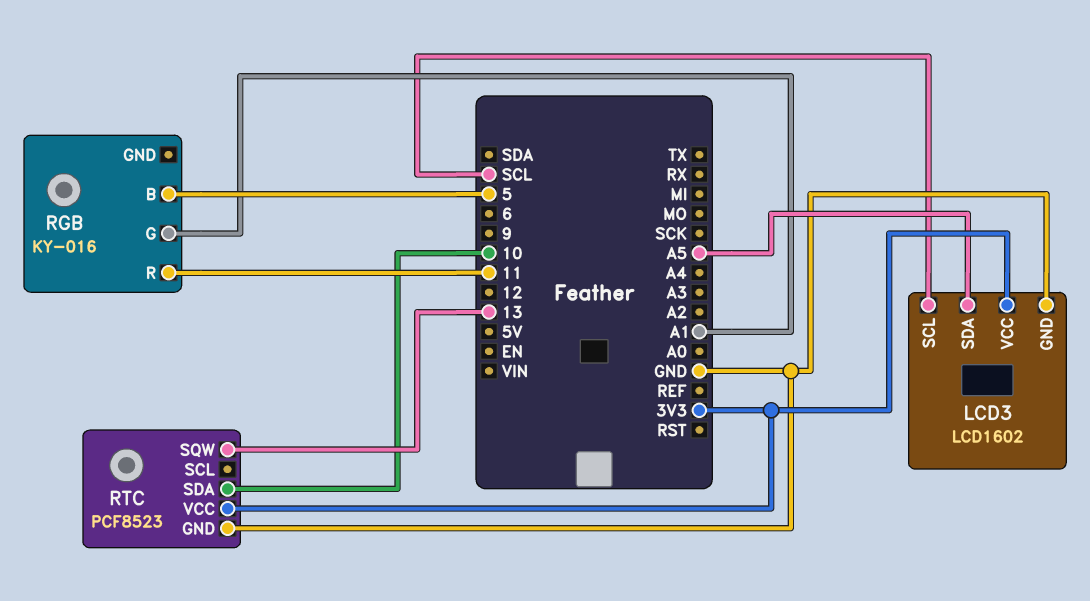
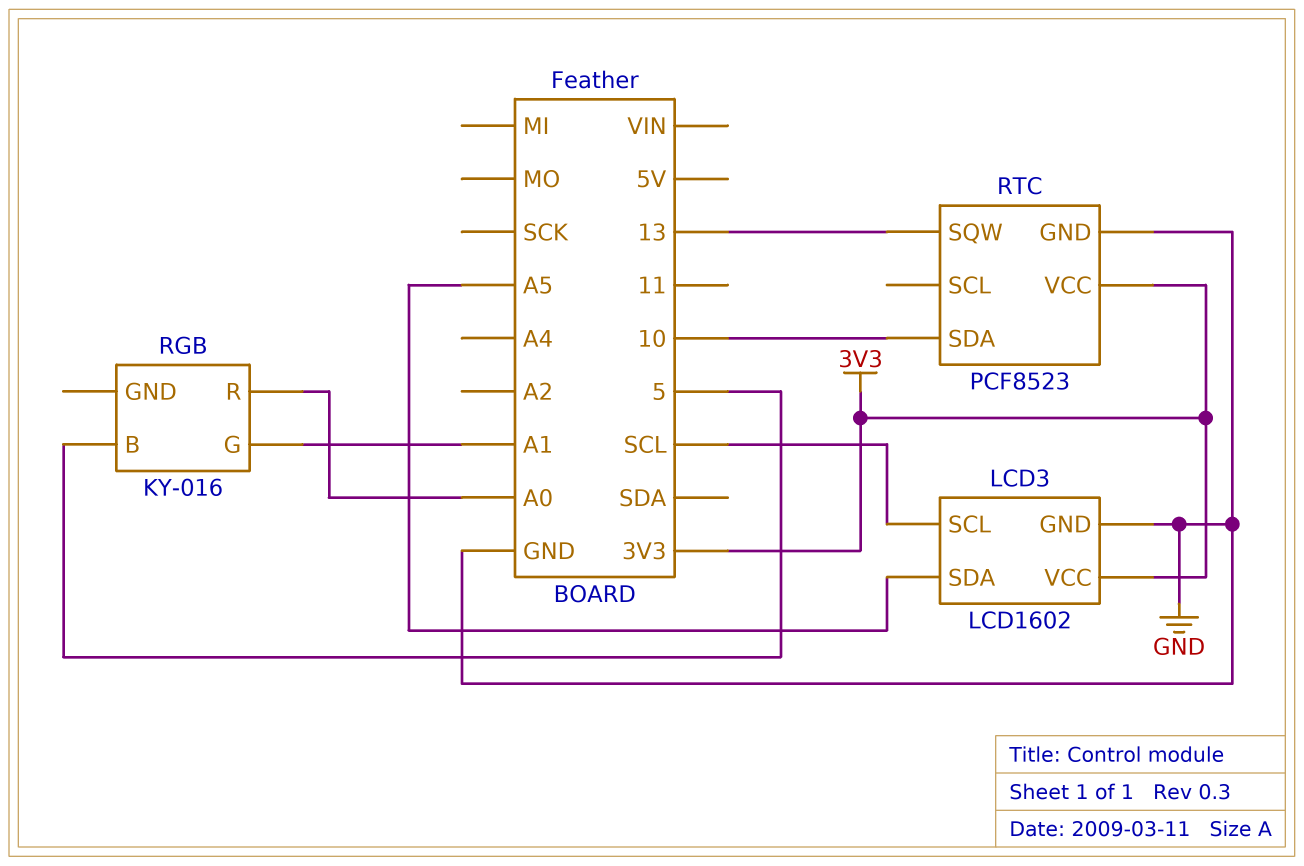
RGB pin R: 11 -> A0

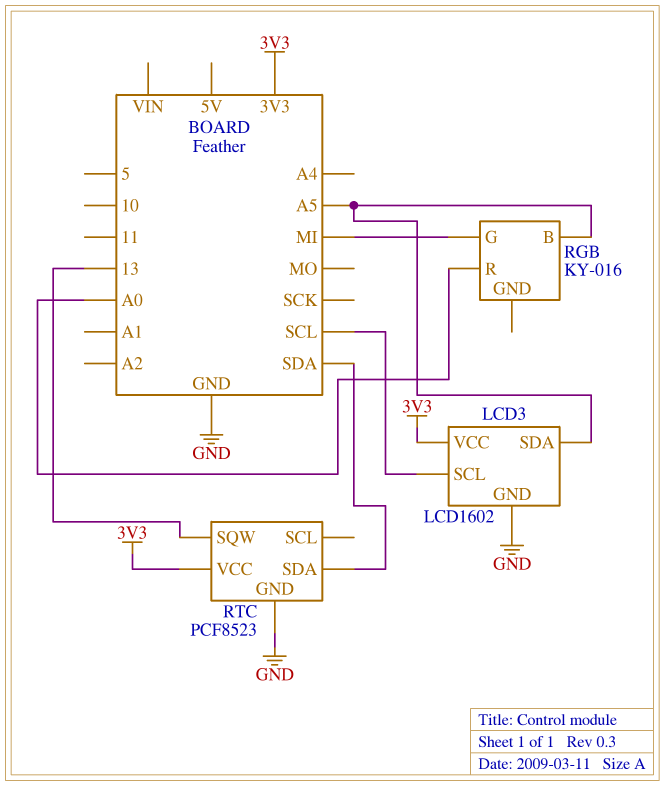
RGB pin B: 5 -> A5
RGB pin G: A1 -> MI
RTC pin SDA: 10 -> SDA

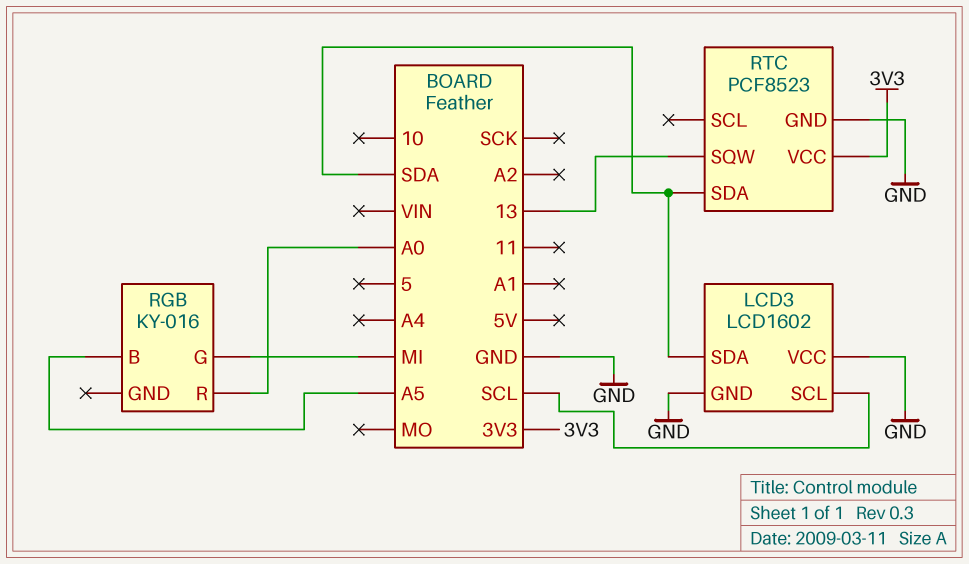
LCD3 pin SDA: A5 -> SDA
LCD3 pin VCC: 3V3 -> GND

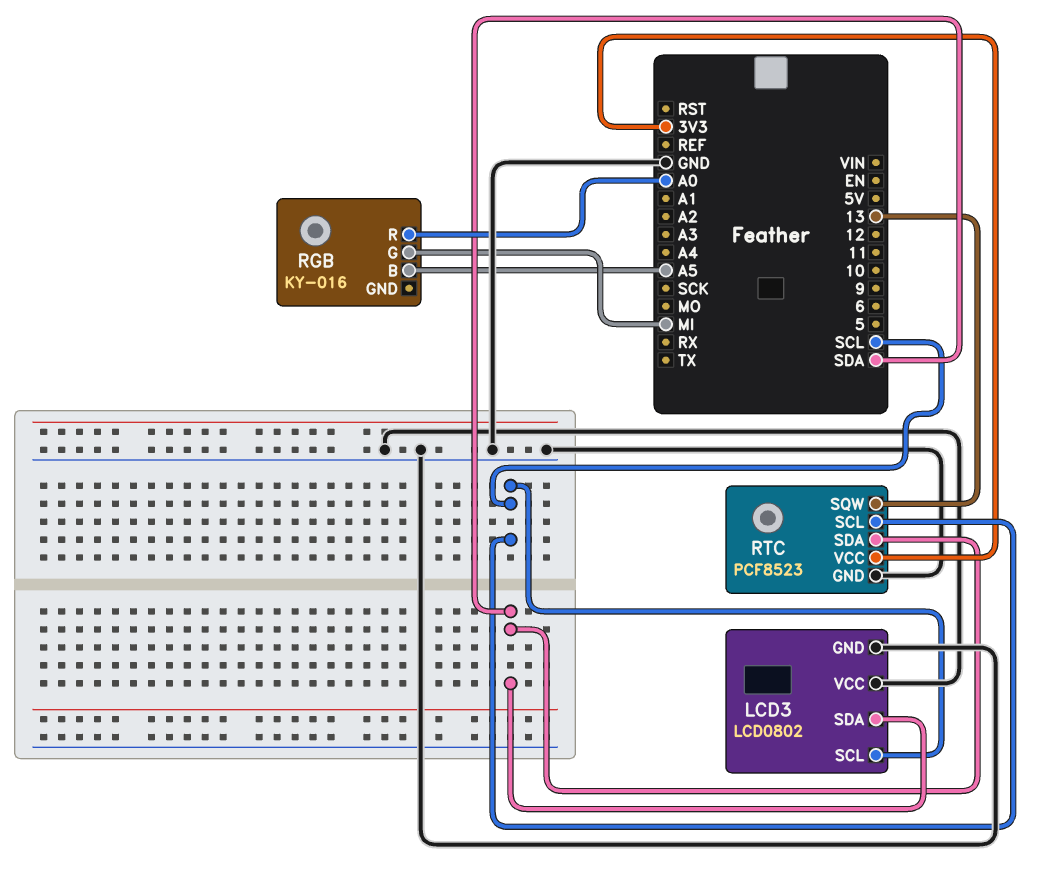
LCD3: LCD1602 -> LCD0802
RTC pin SCL: none -> SCL

